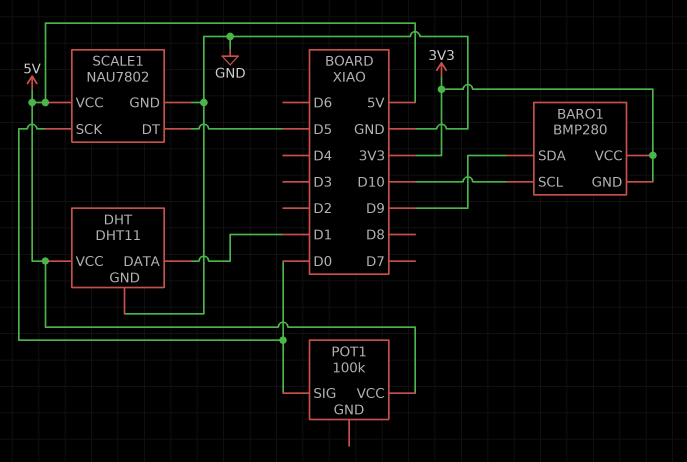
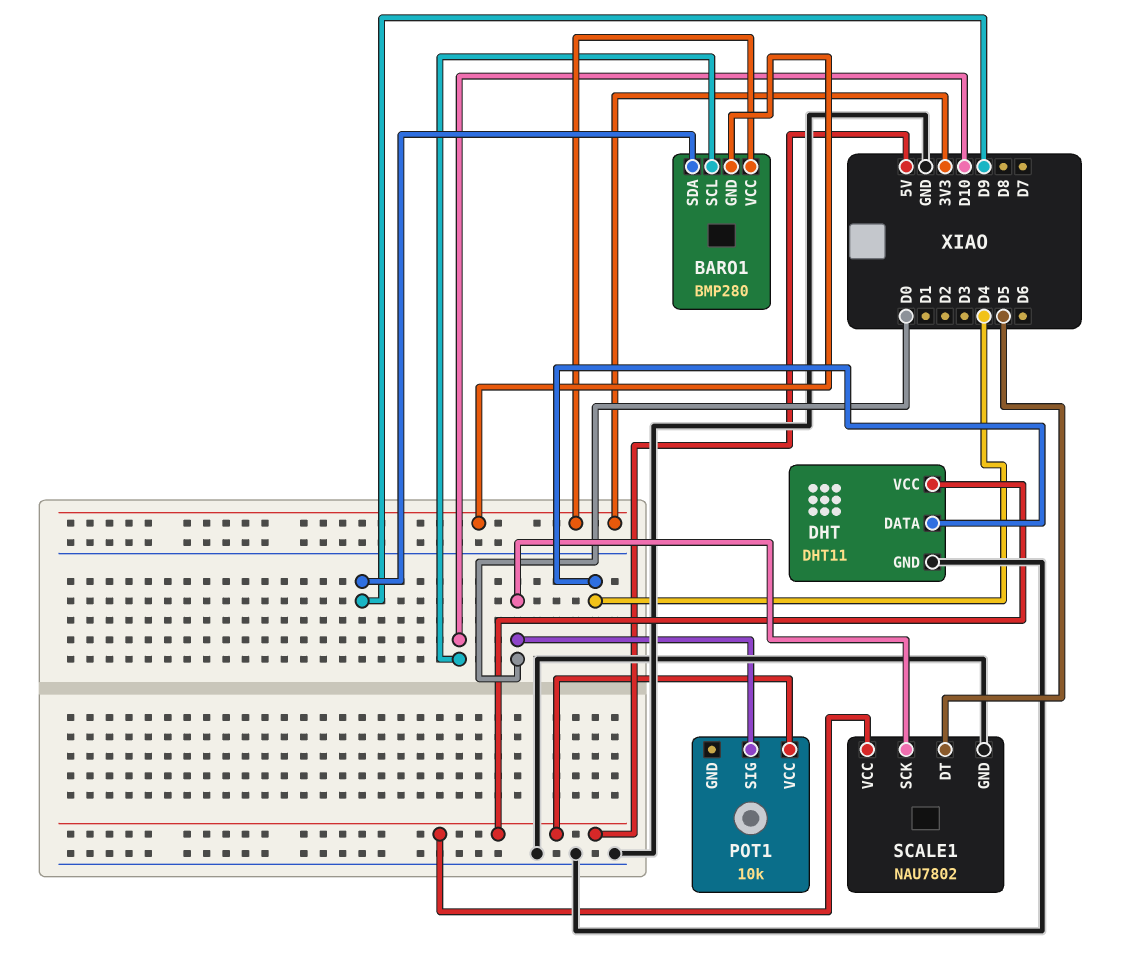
DHT pin DATA: D1 -> D4
POT1: 100k -> 10k

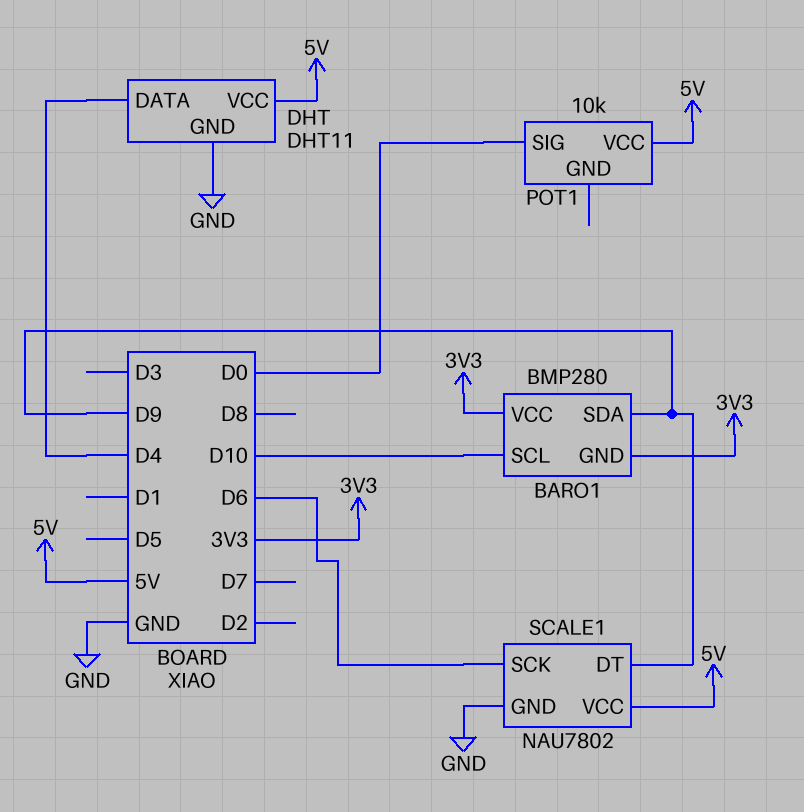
SCALE1 pin DT: D5 -> D9
SCALE1 pin SCK: D0 -> D6

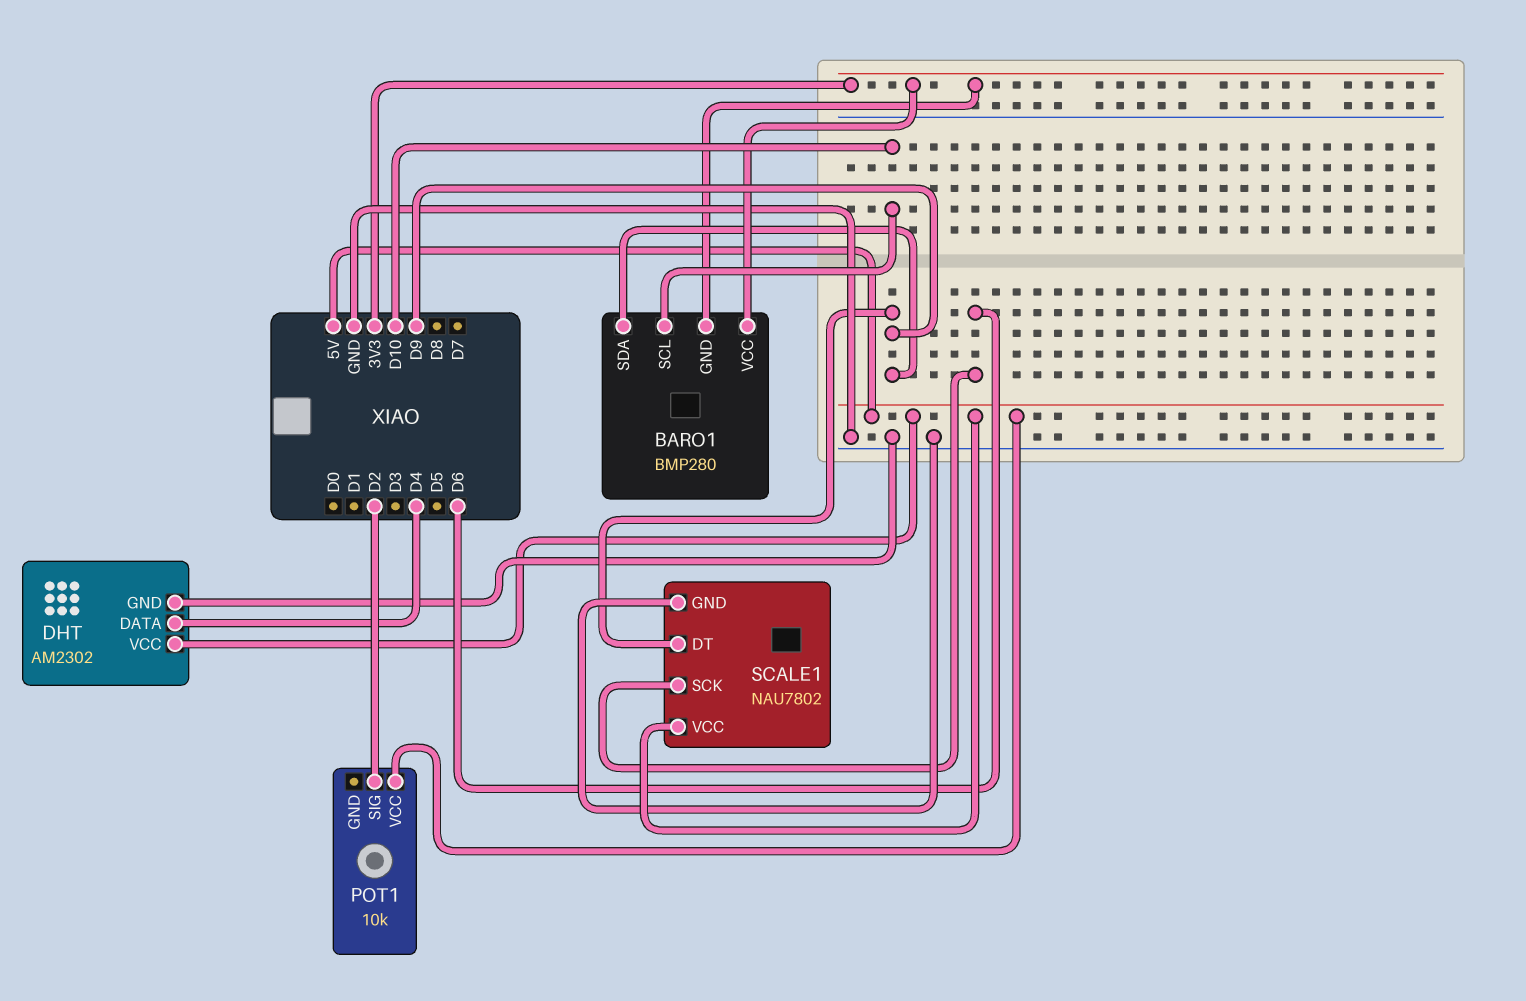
DHT: DHT11 -> AM2302
POT1 pin SIG: D0 -> D2

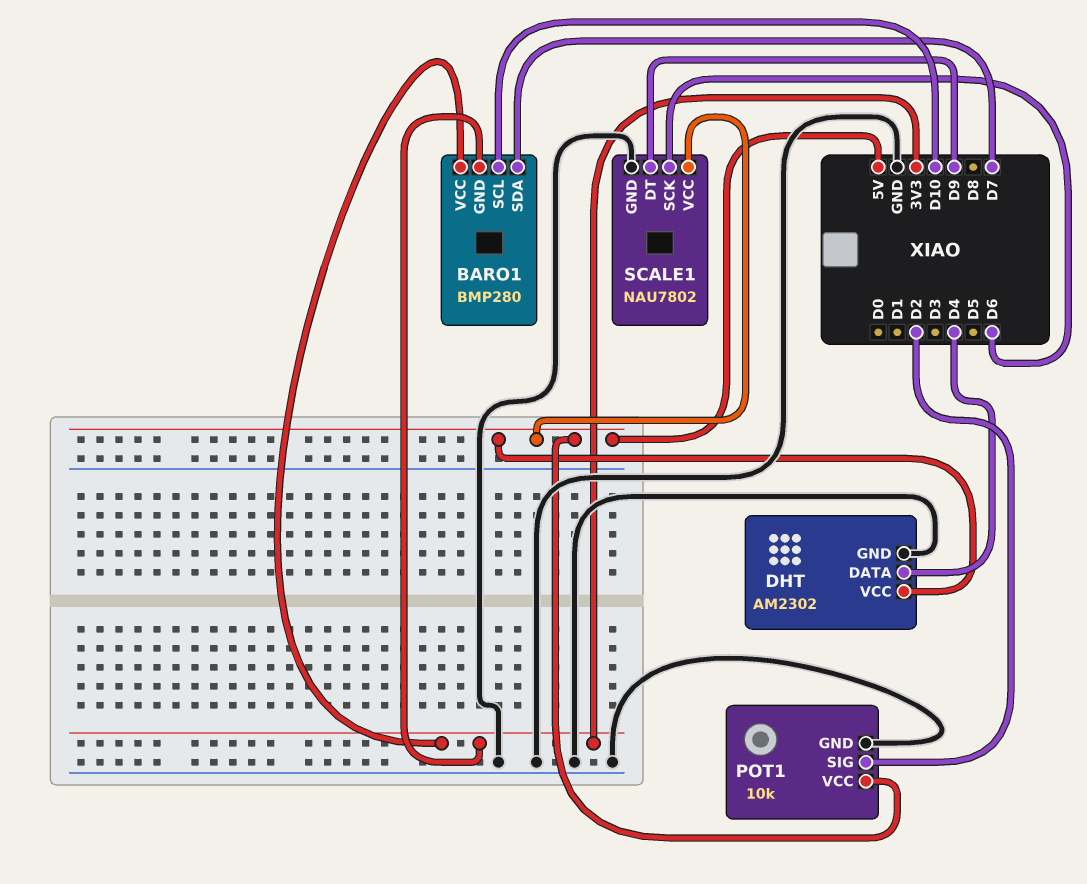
BARO1 pin SDA: D9 -> D7
POT1 pin GND: none -> GND

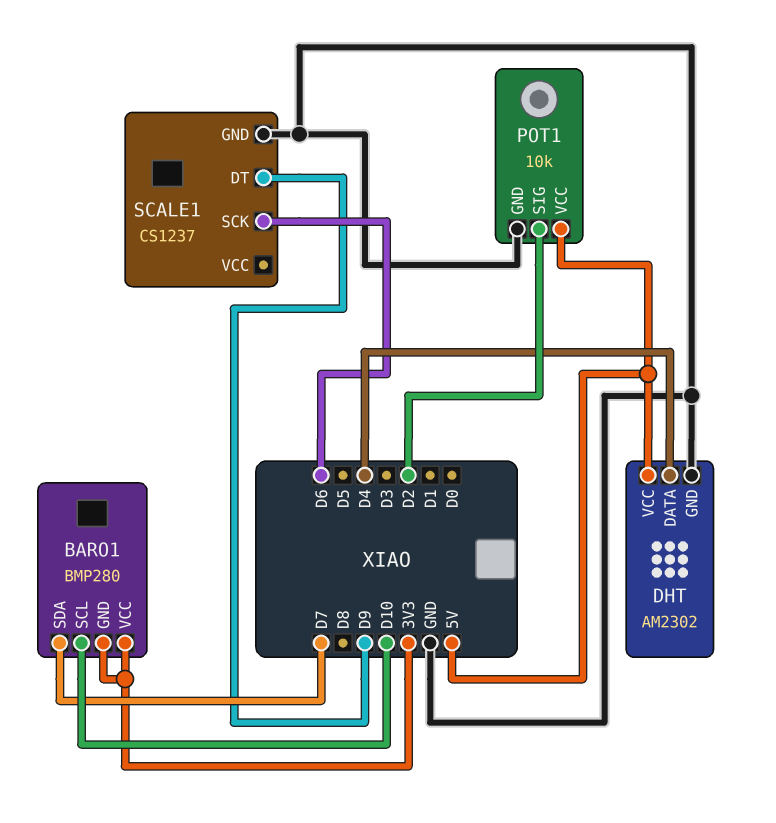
SCALE1: NAU7802 -> CS1237
SCALE1 pin VCC: 5V -> none

